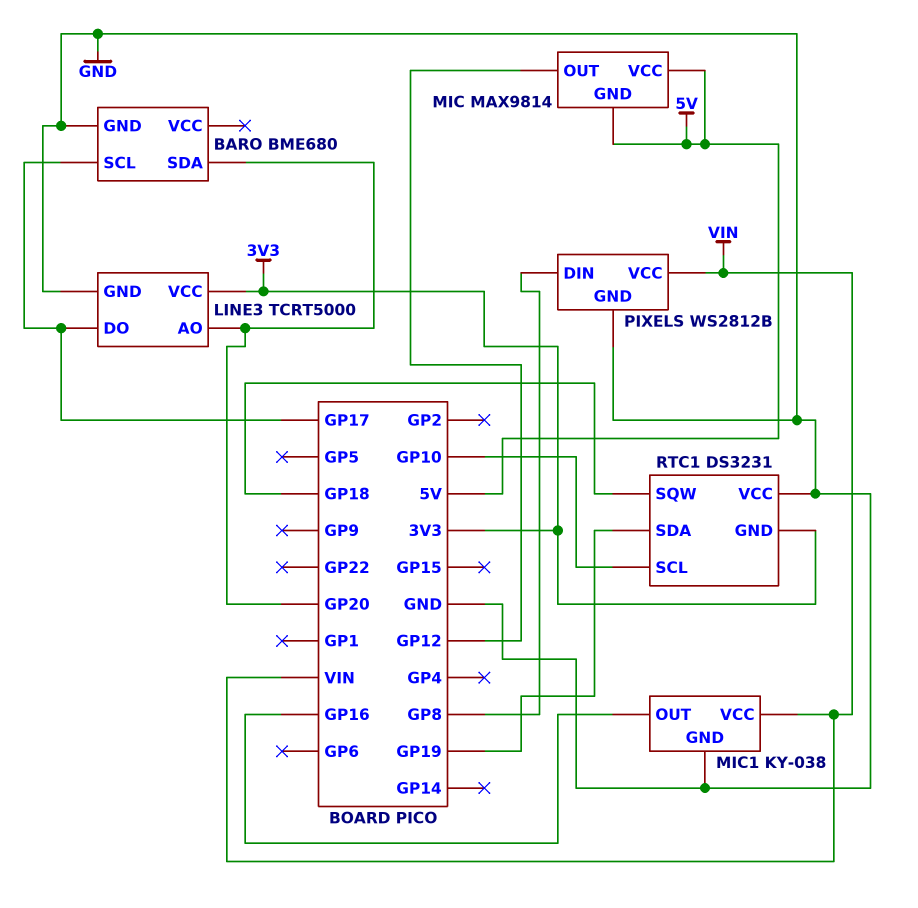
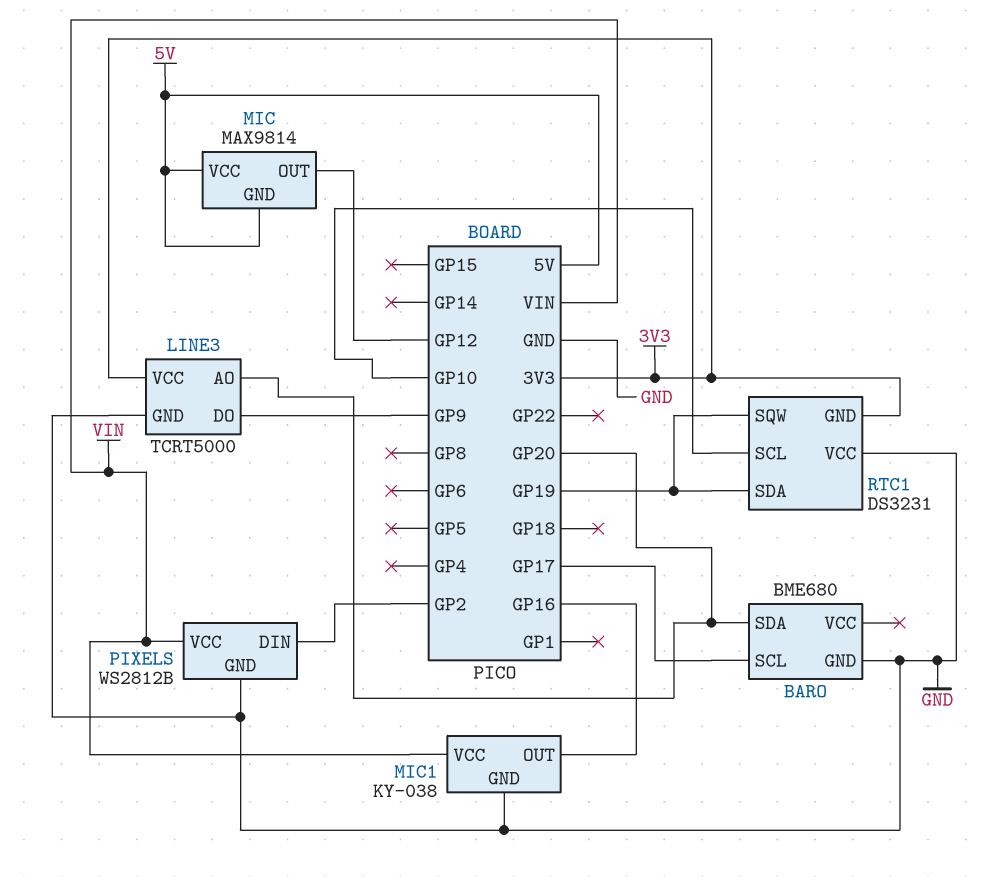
LINE3 pin DO: GP17 -> GP9
PIXELS pin DIN: GP8 -> GP2
RTC1 pin SQW: GP18 -> GP19

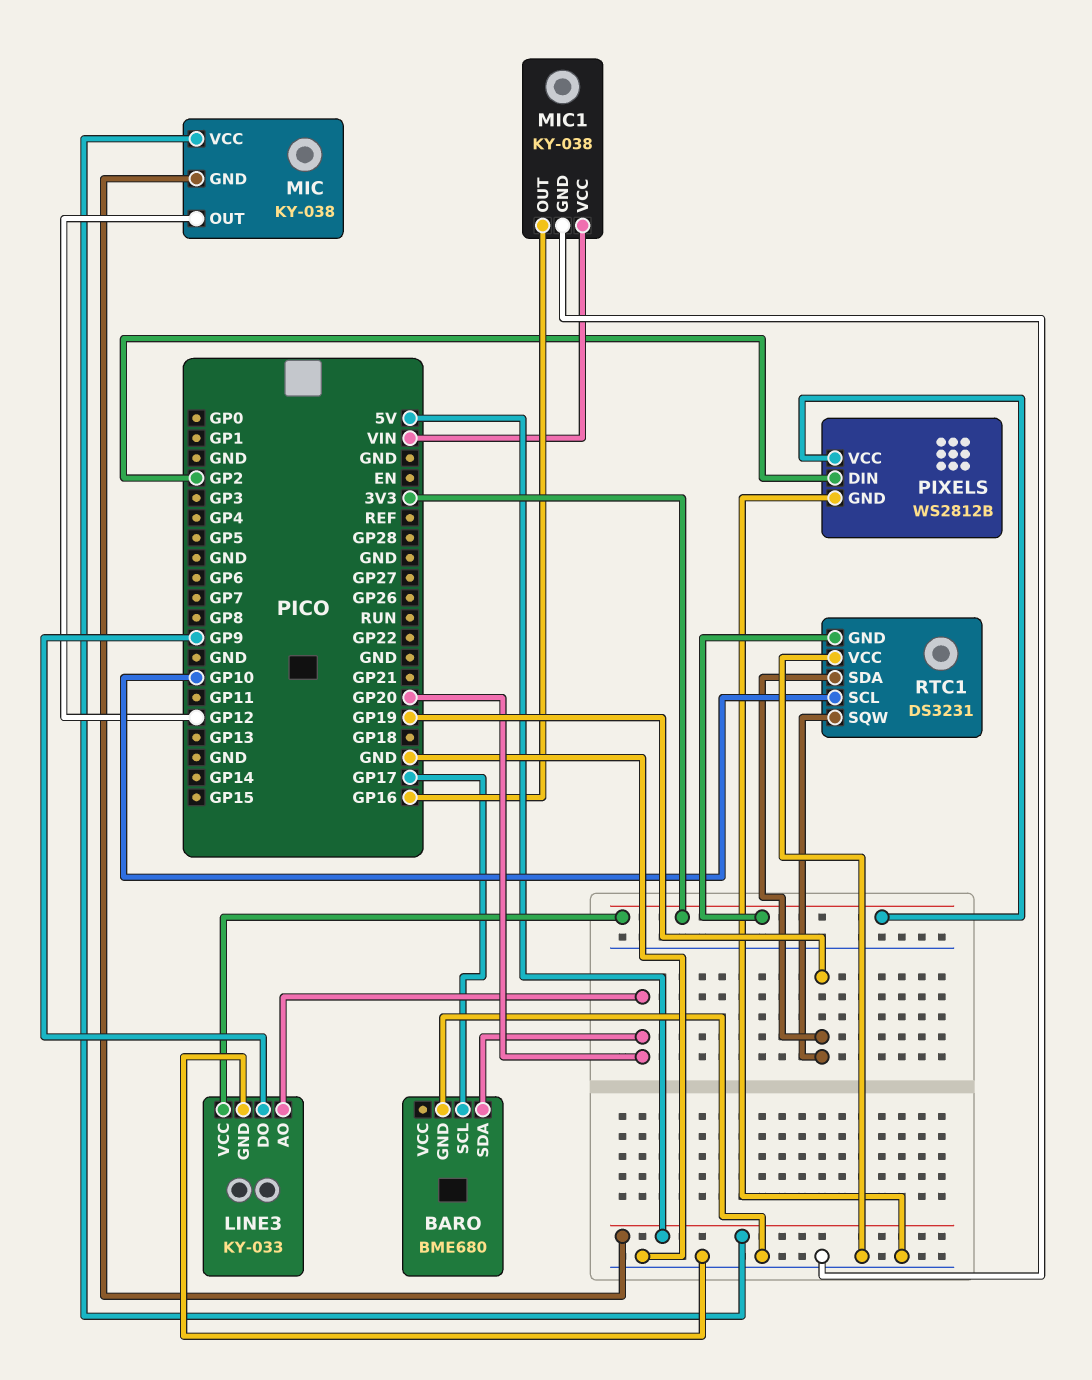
LINE3: TCRT5000 -> KY-033
MIC: MAX9814 -> KY-038
PIXELS pin VCC: VIN -> 3V3

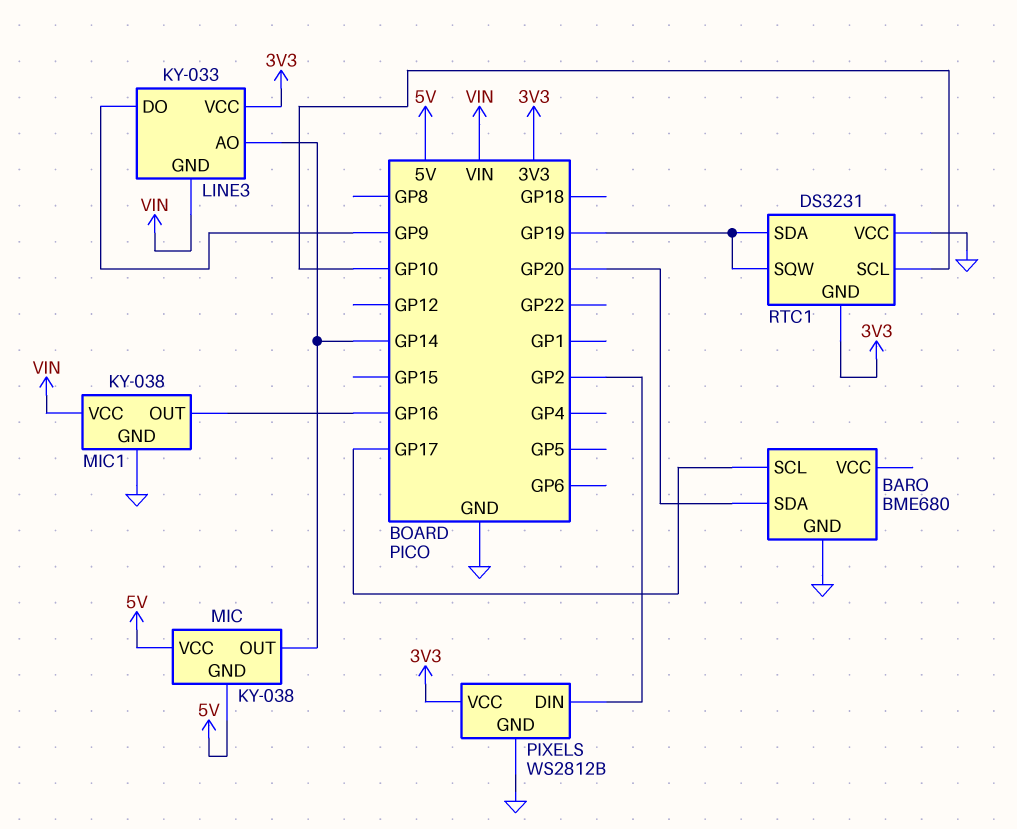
LINE3 pin AO: GP20 -> GP14
LINE3 pin GND: GND -> VIN
MIC pin OUT: GP12 -> GP14

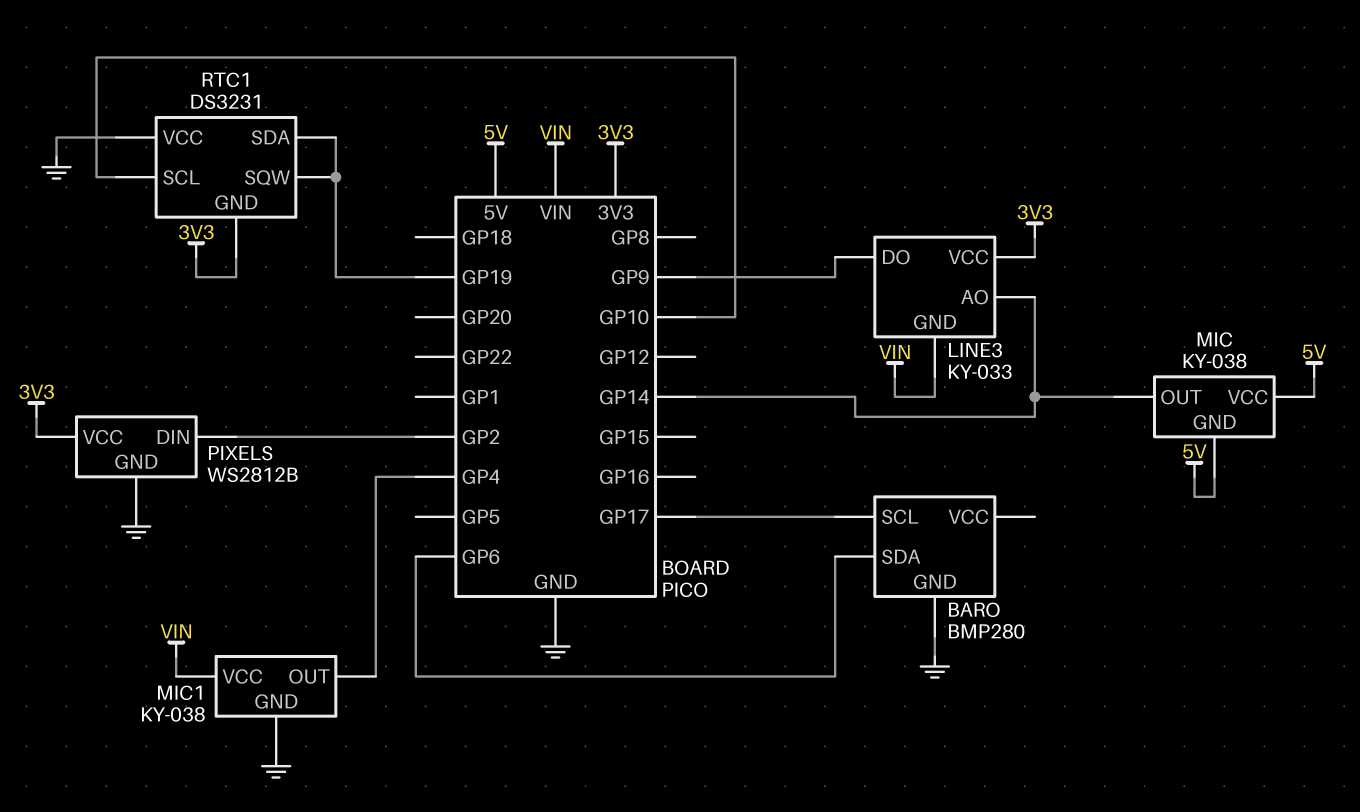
BARO: BME680 -> BMP280
BARO pin SDA: GP20 -> GP6
MIC1 pin OUT: GP16 -> GP4

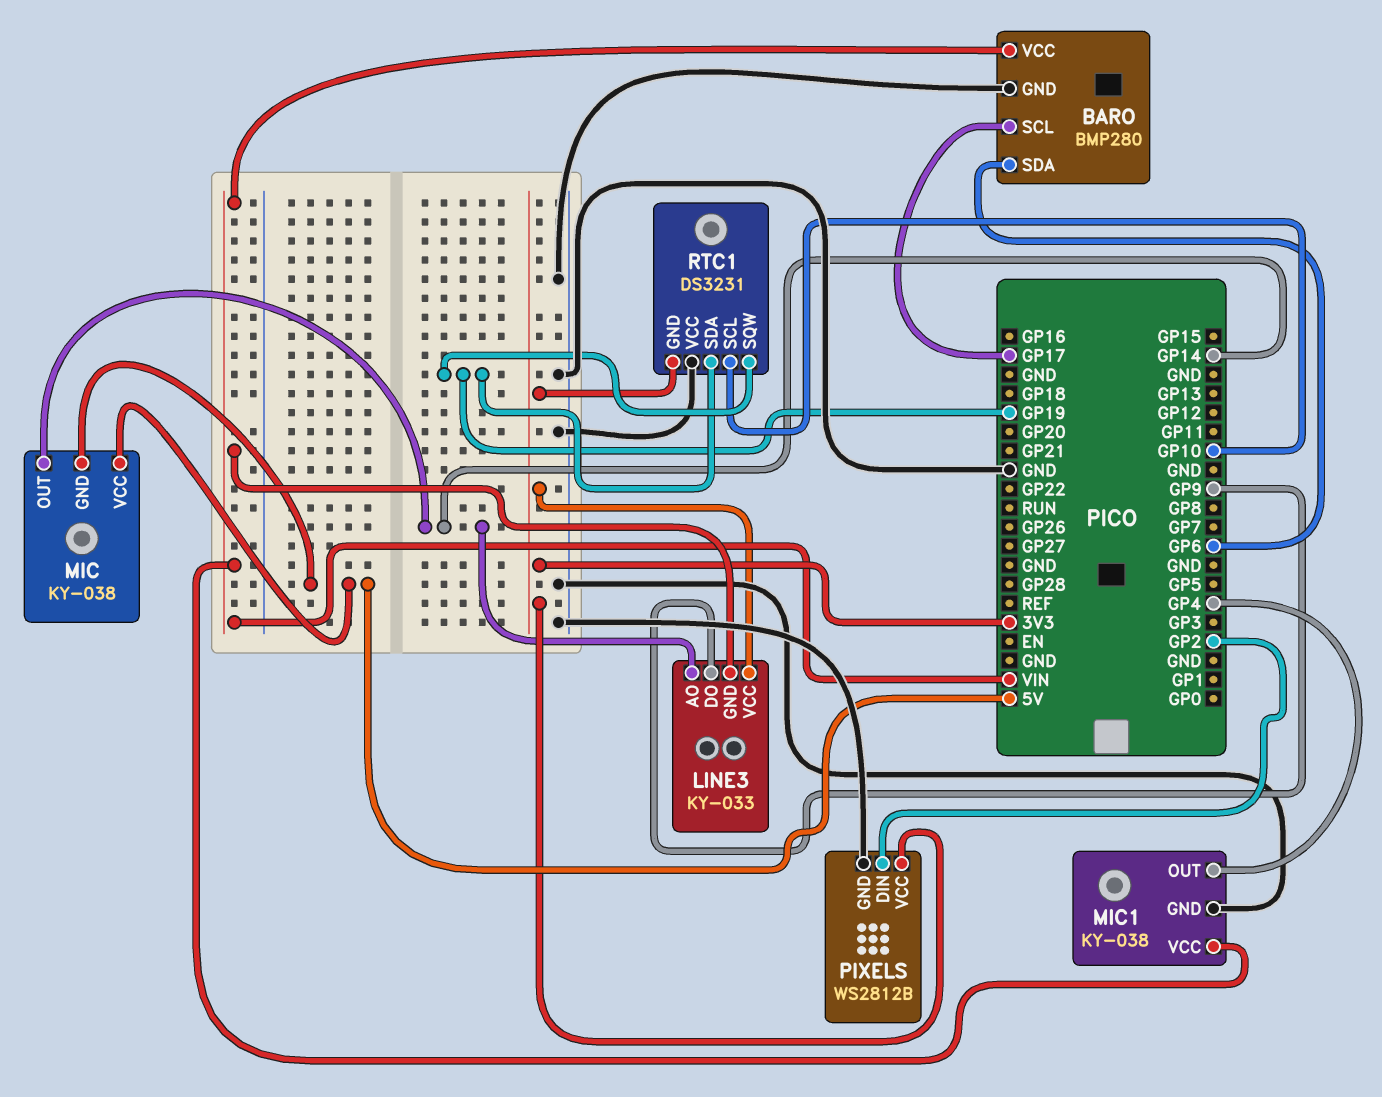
BARO pin VCC: none -> VIN

